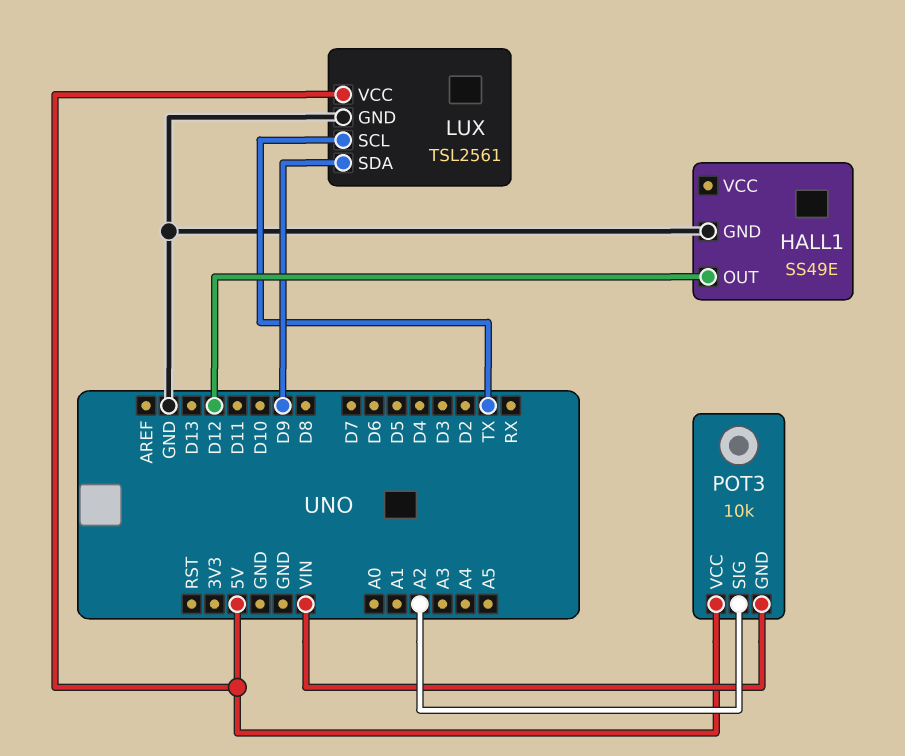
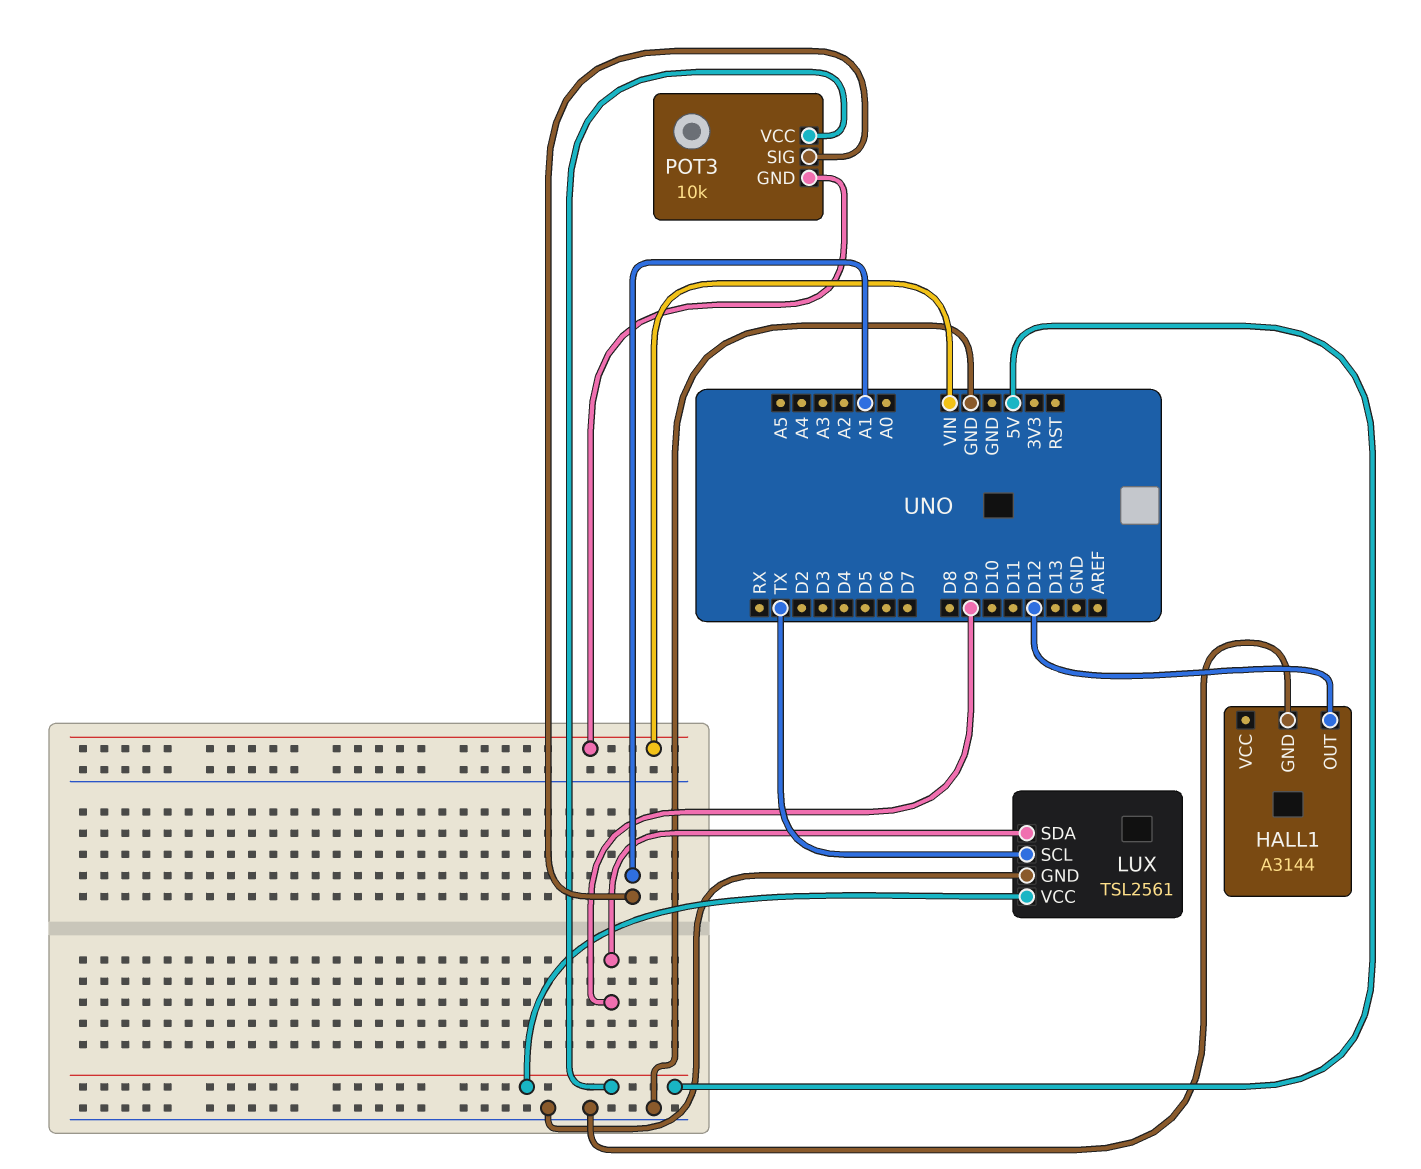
HALL1: SS49E -> A3144
POT3 pin SIG: A2 -> A1

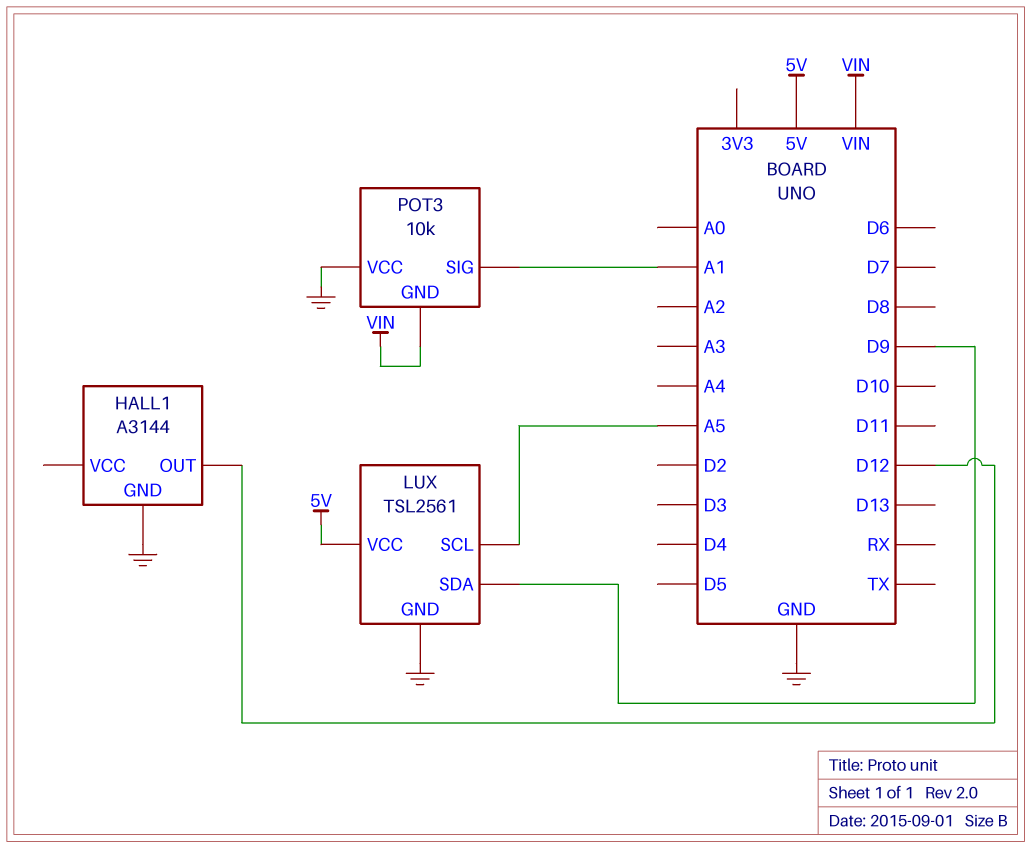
LUX pin SCL: TX -> A5
POT3 pin VCC: 5V -> GND

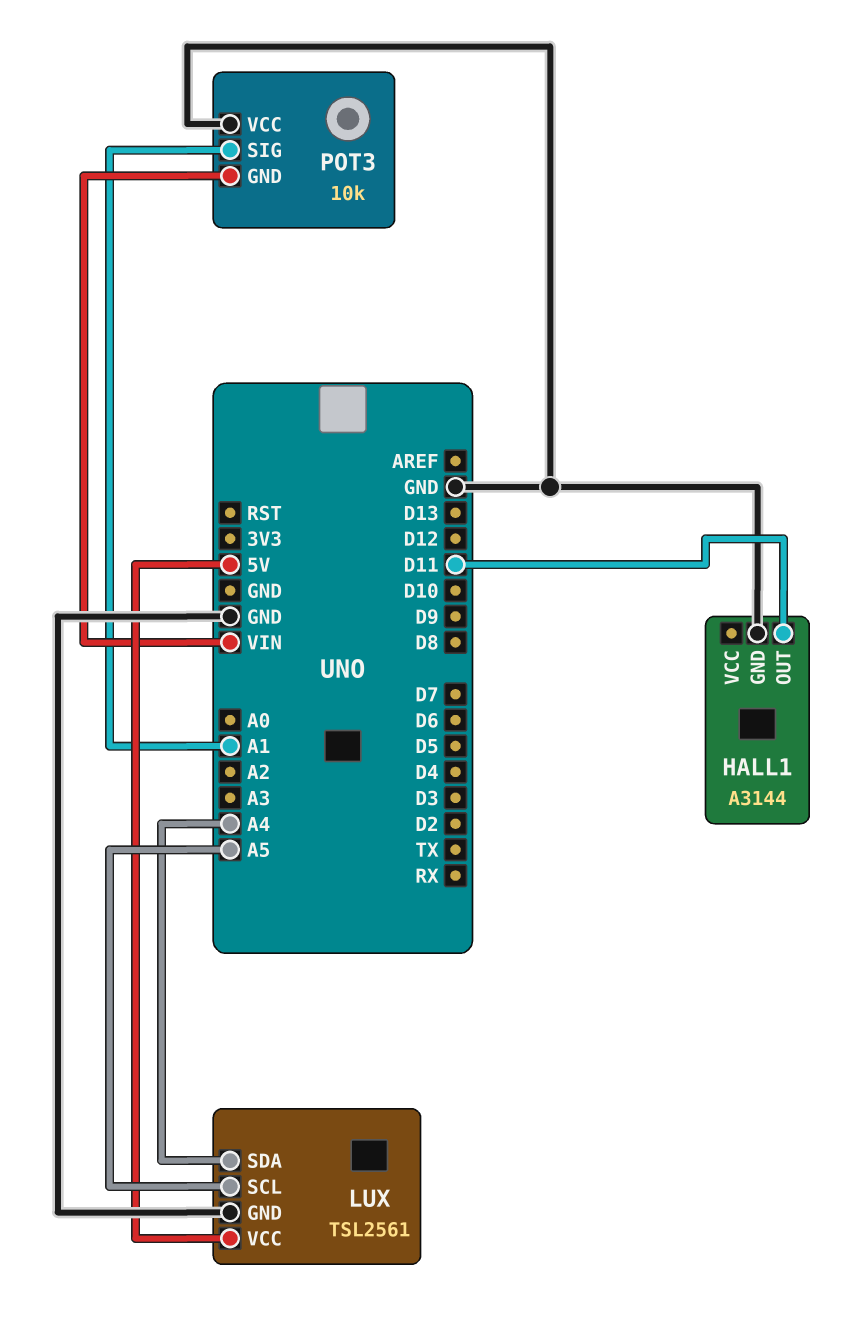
HALL1 pin OUT: D12 -> D11
LUX pin SDA: D9 -> A4

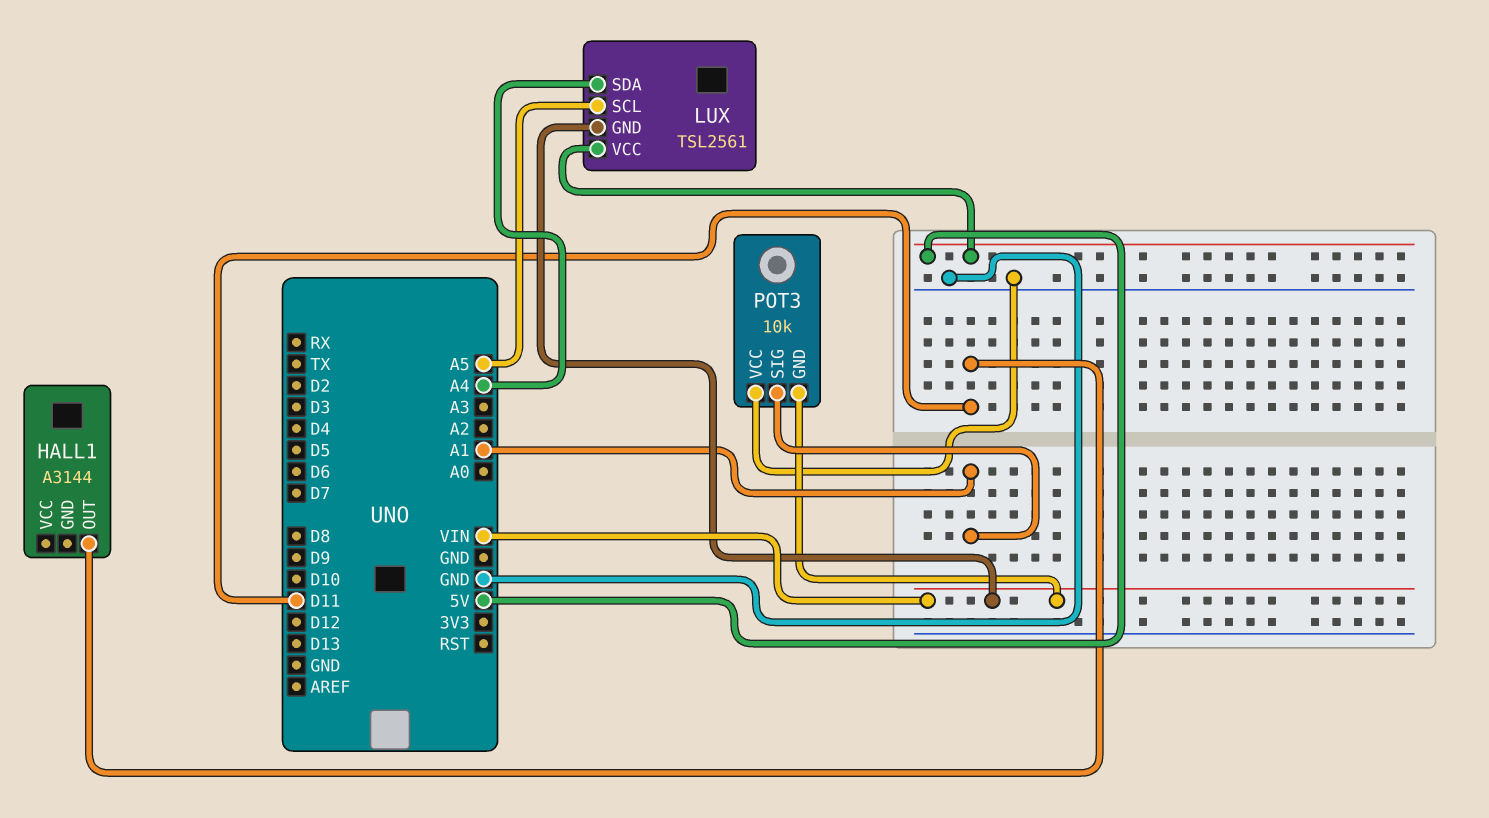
HALL1 pin GND: GND -> none
LUX pin GND: GND -> VIN

